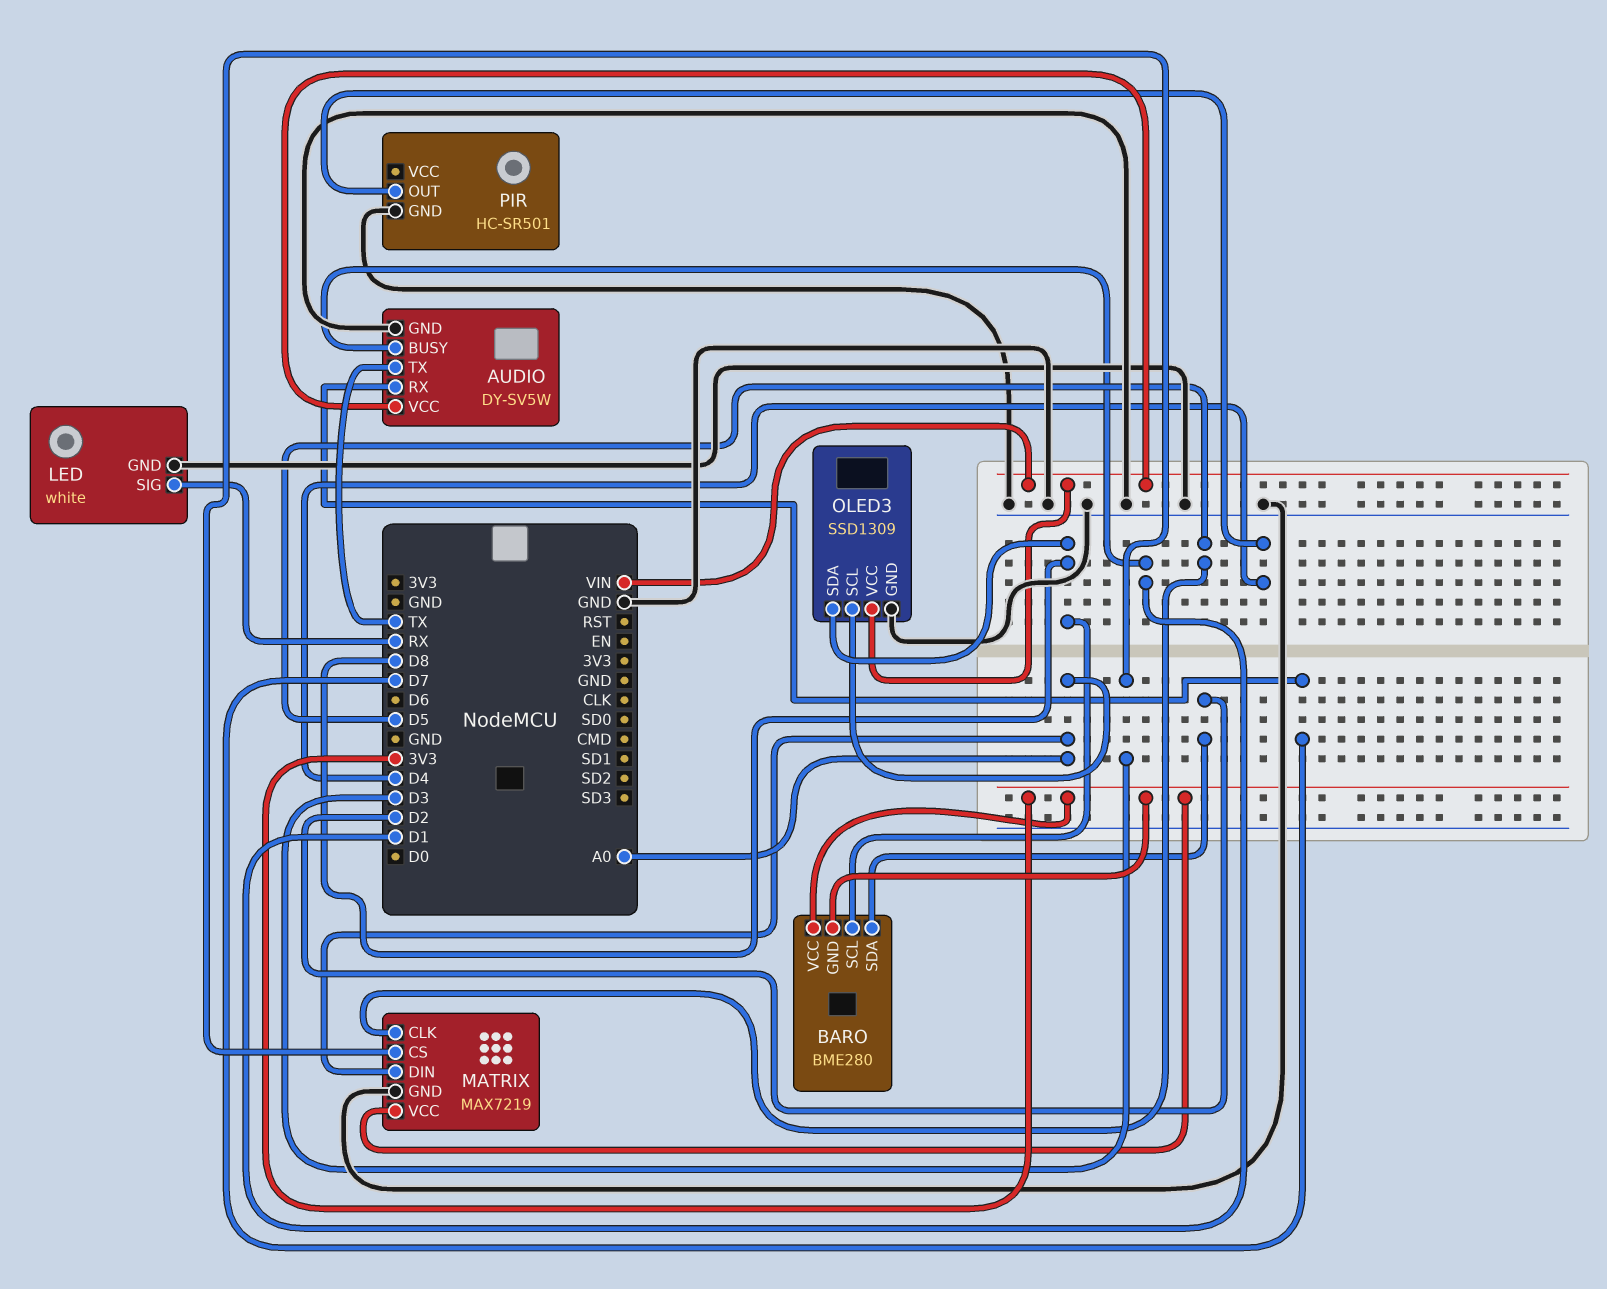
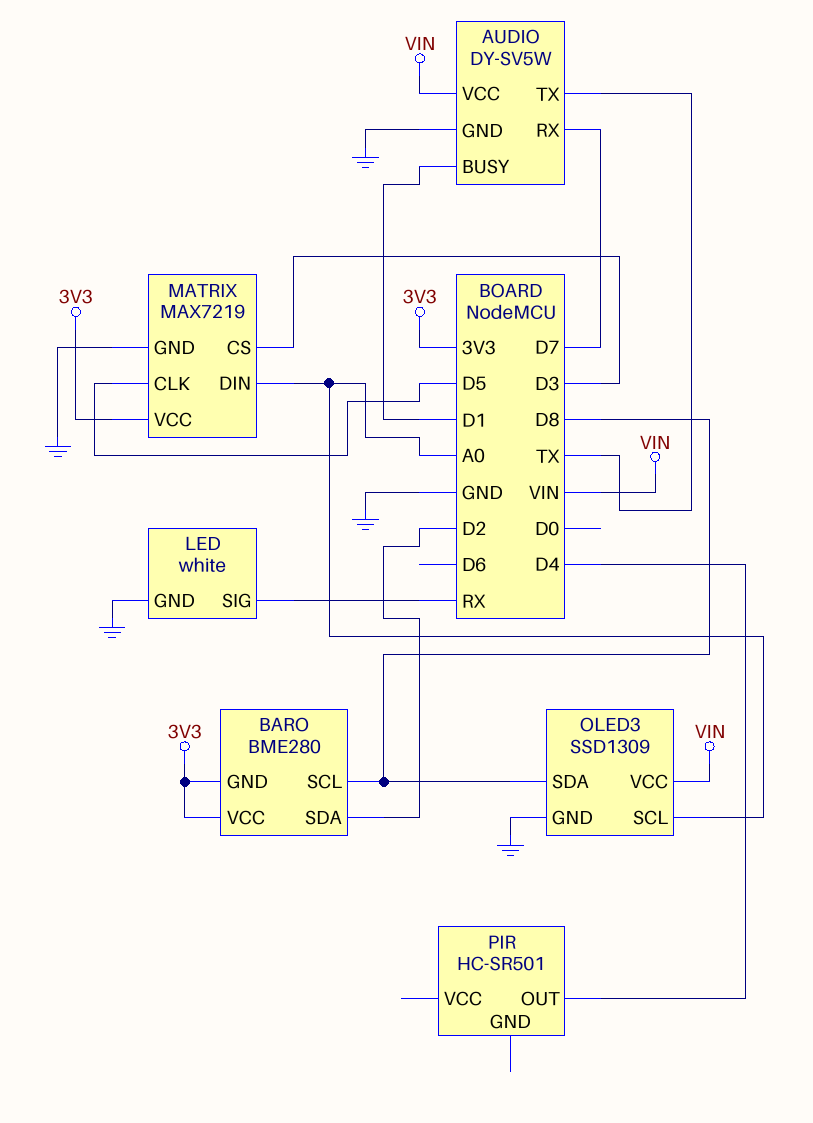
PIR pin GND: GND -> none

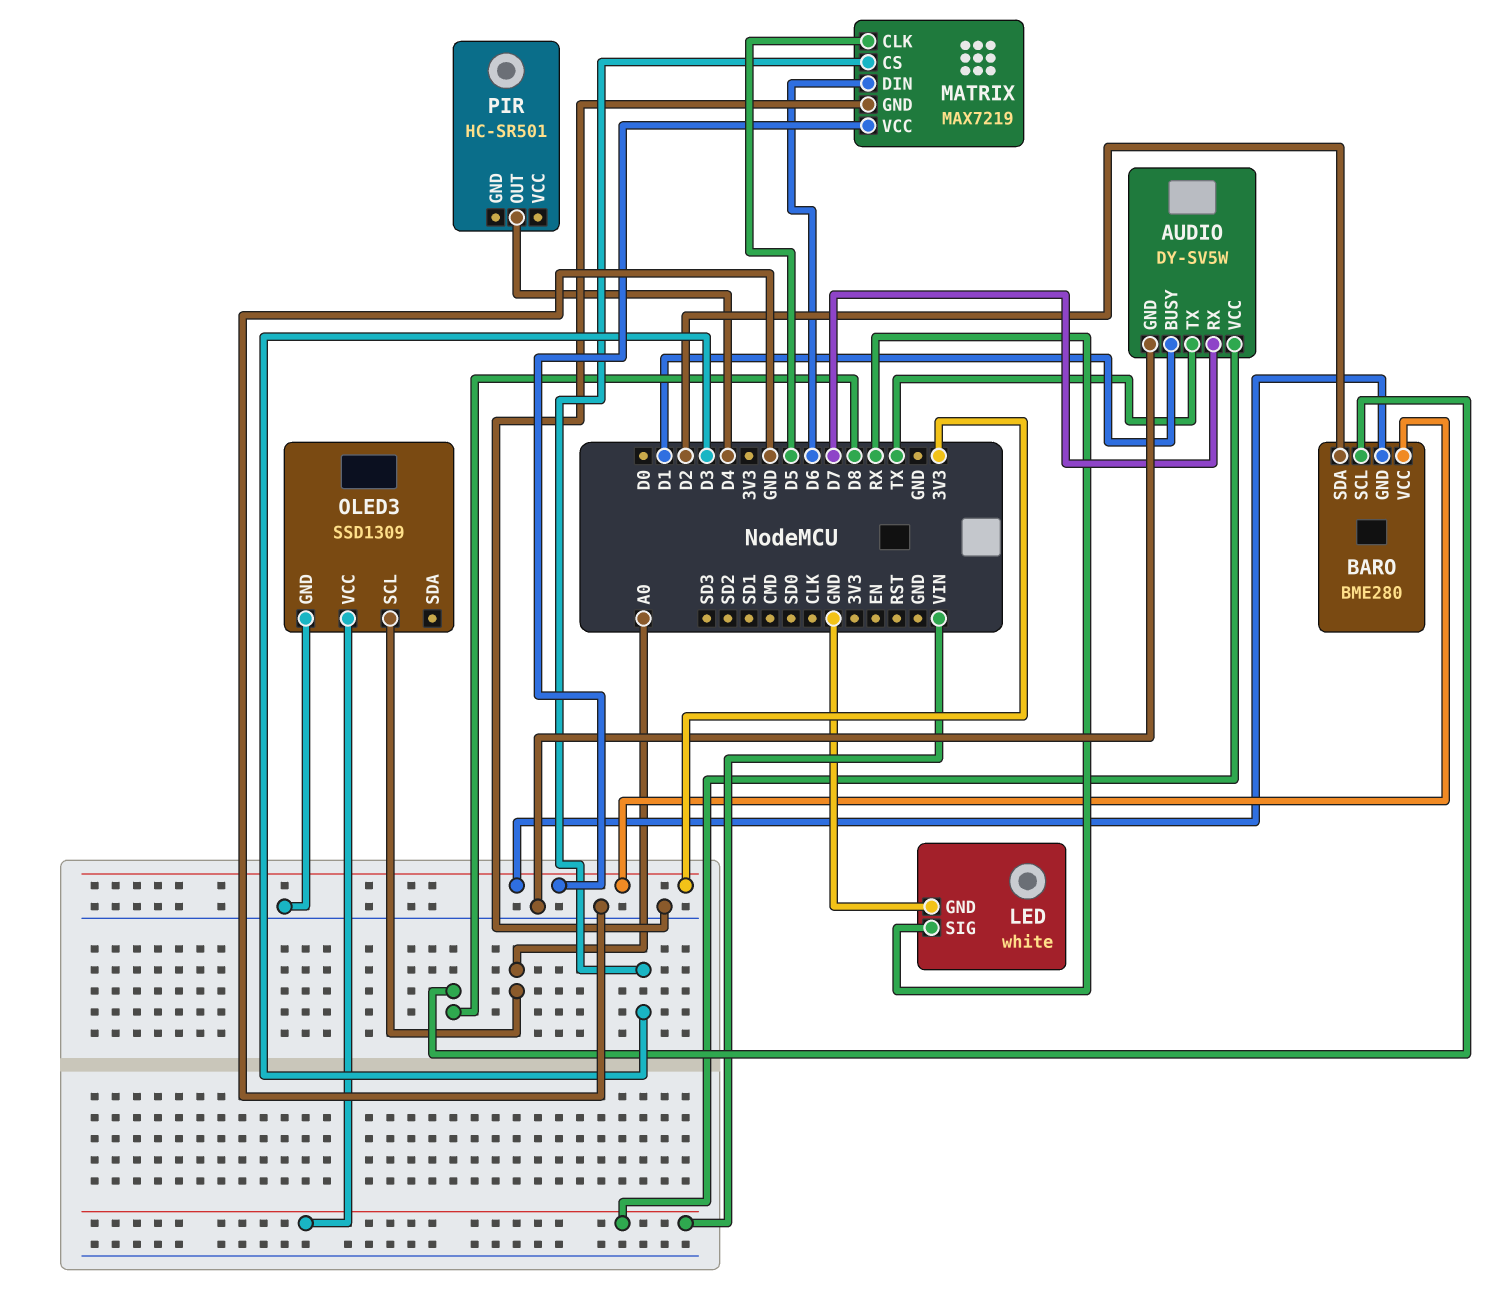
MATRIX pin DIN: A0 -> D6
OLED3 pin SDA: D8 -> none

